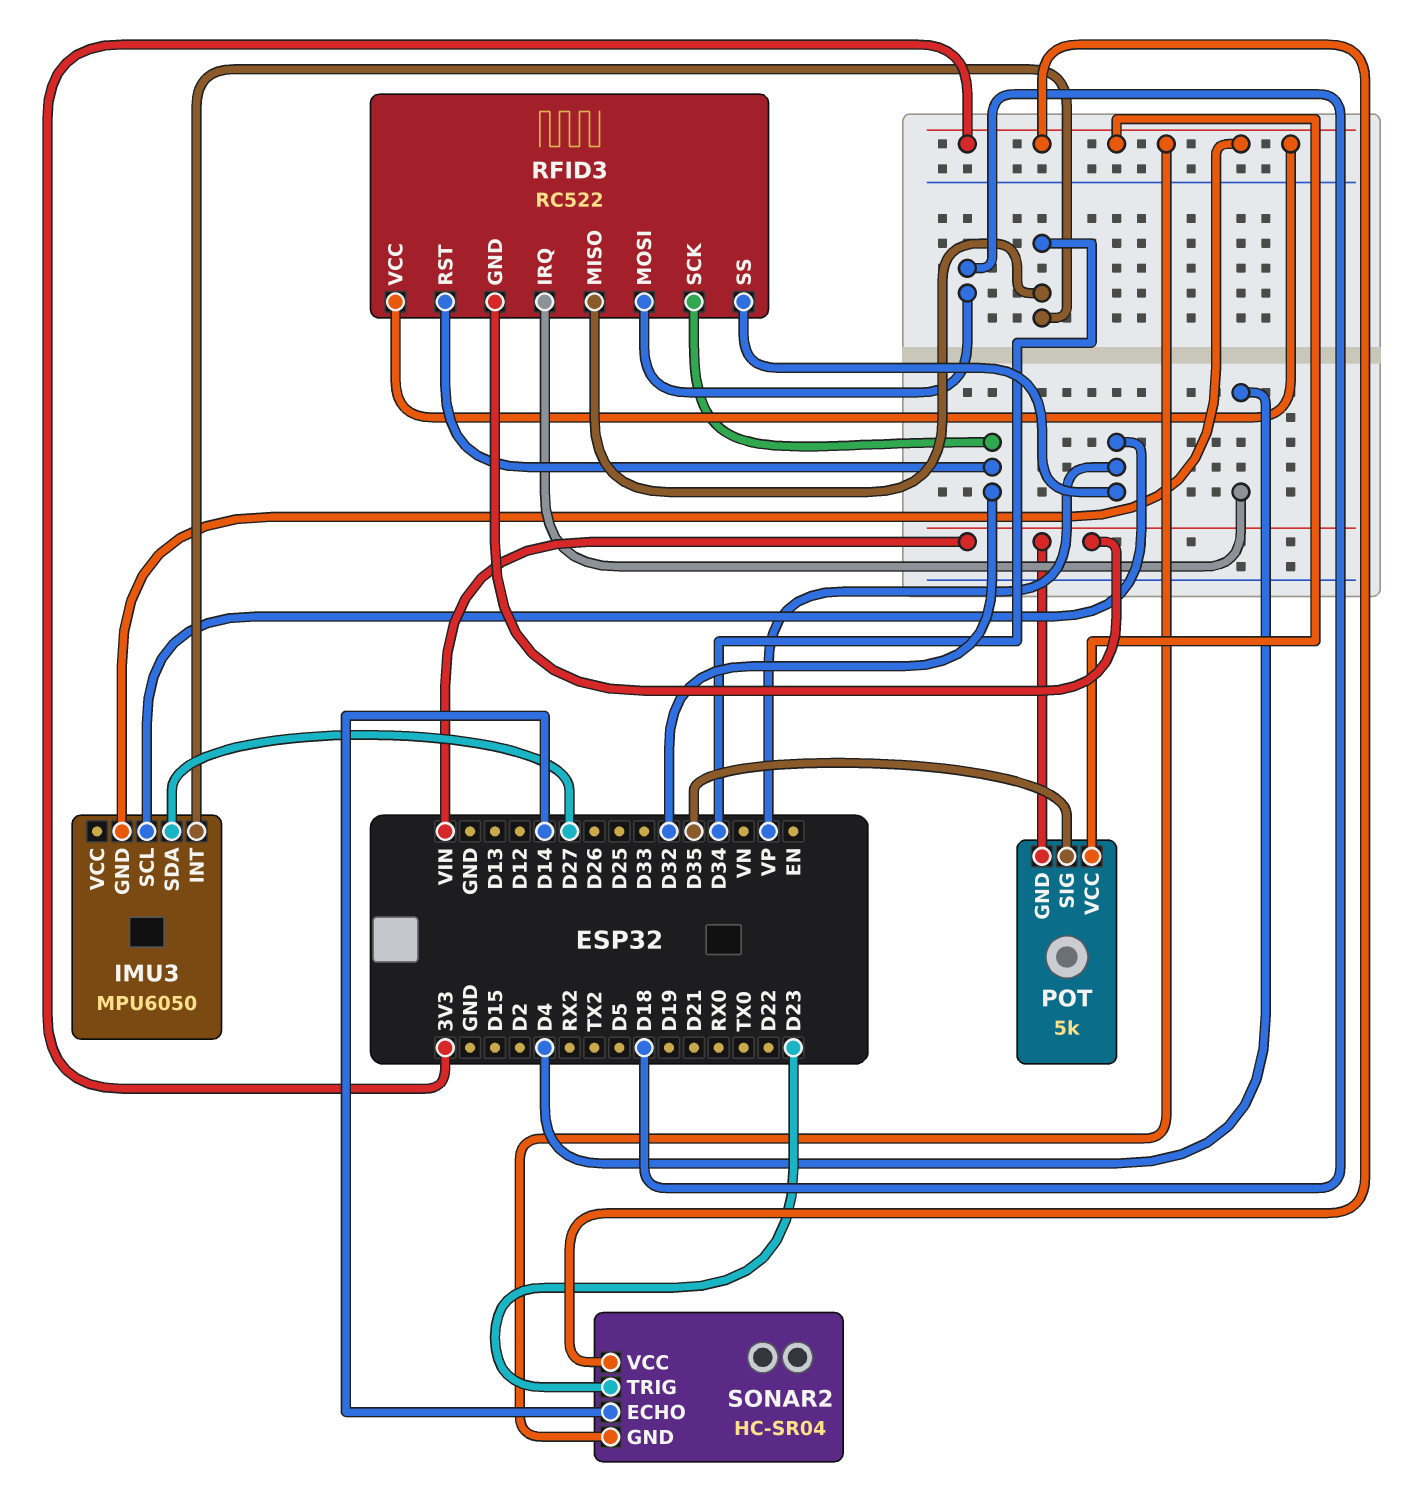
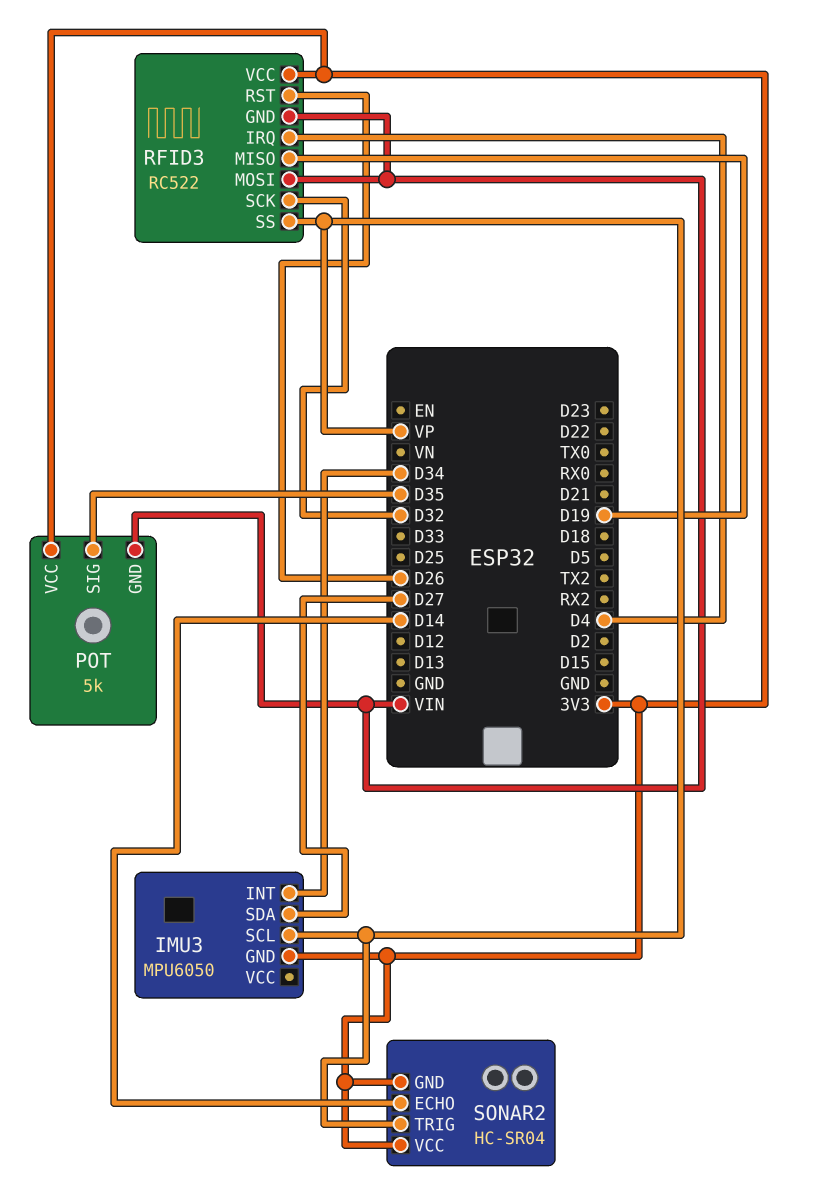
RFID3 pin MISO: D34 -> D19
RFID3 pin MOSI: D18 -> VIN
RFID3 pin RST: D32 -> D26
SONAR2 pin TRIG: D23 -> VP

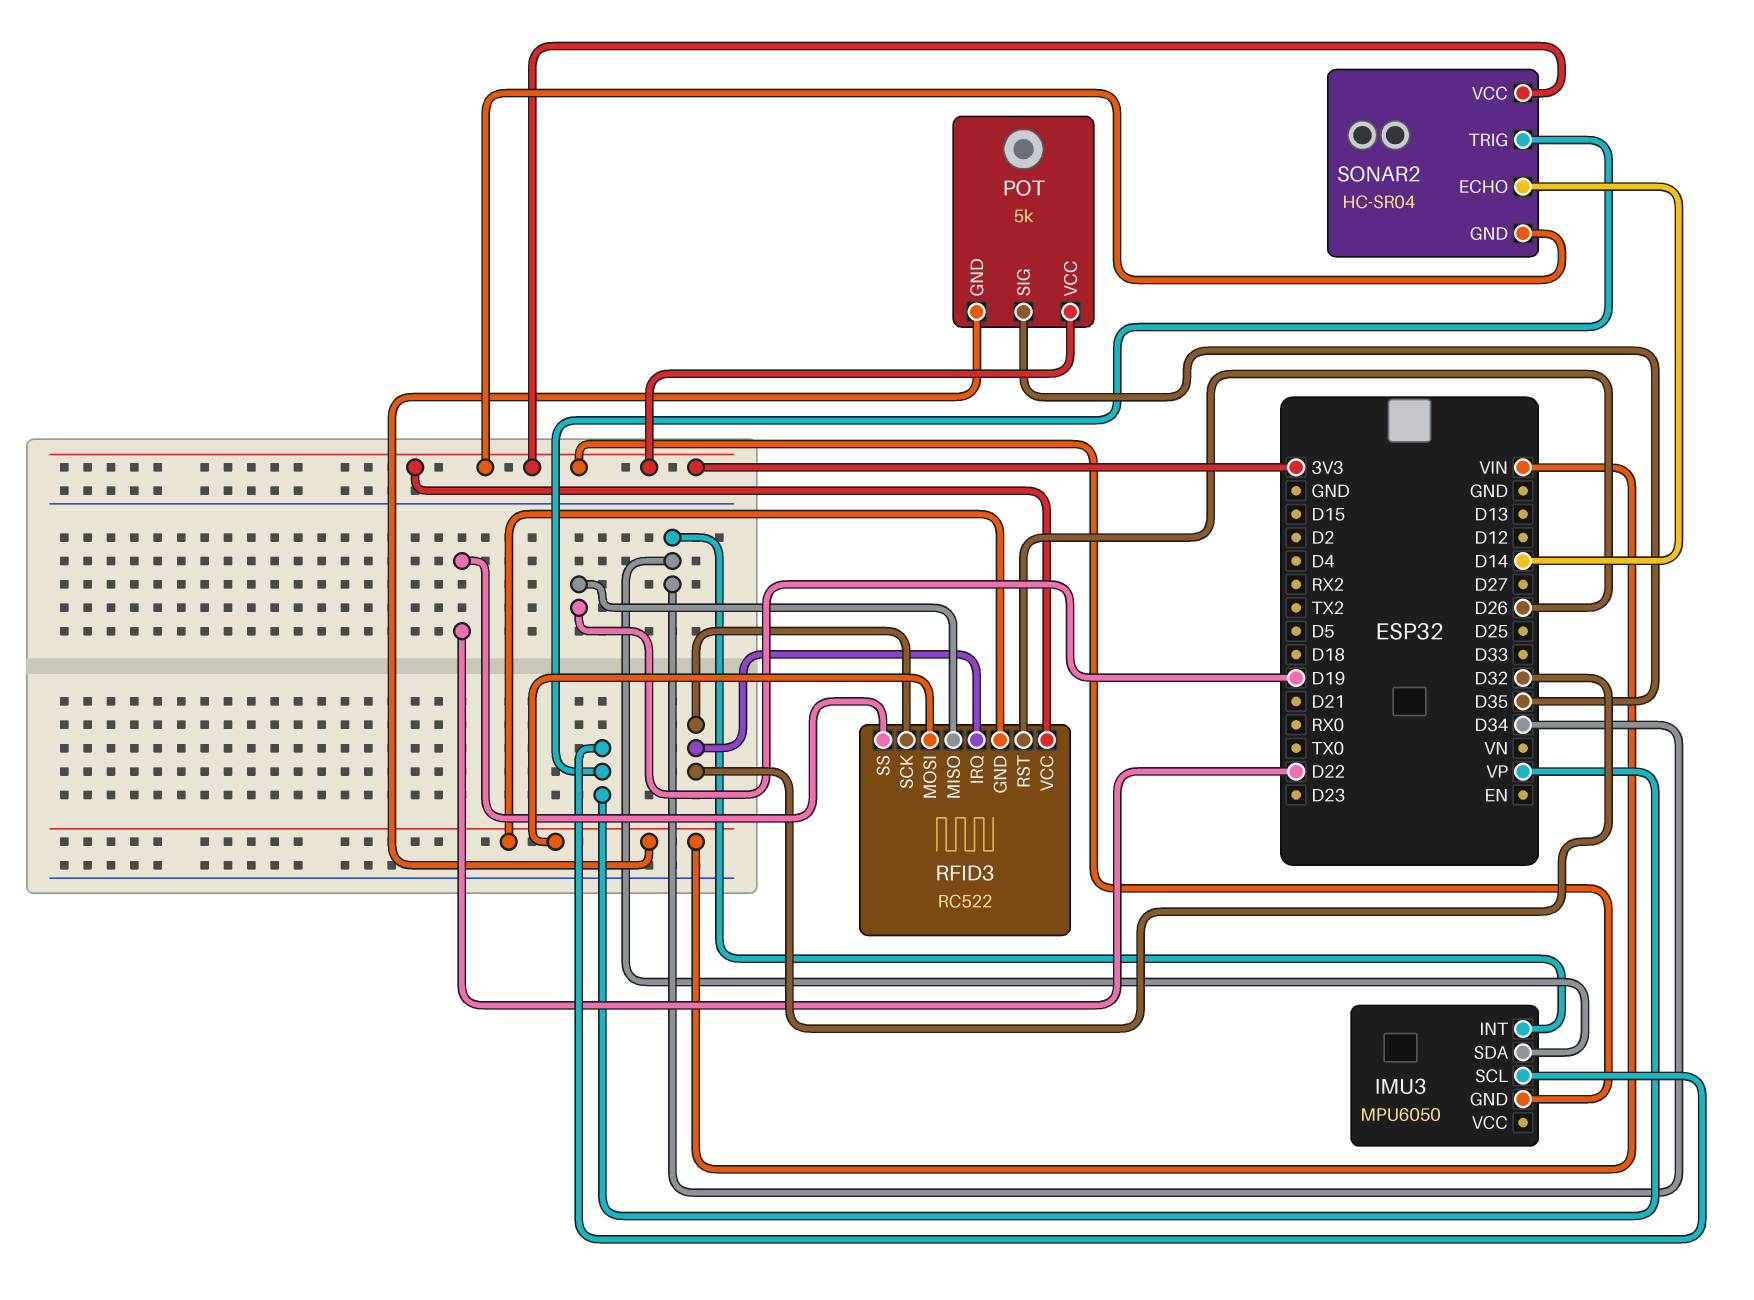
IMU3 pin SDA: D27 -> D34
RFID3 pin IRQ: D4 -> D32
RFID3 pin SS: VP -> D22

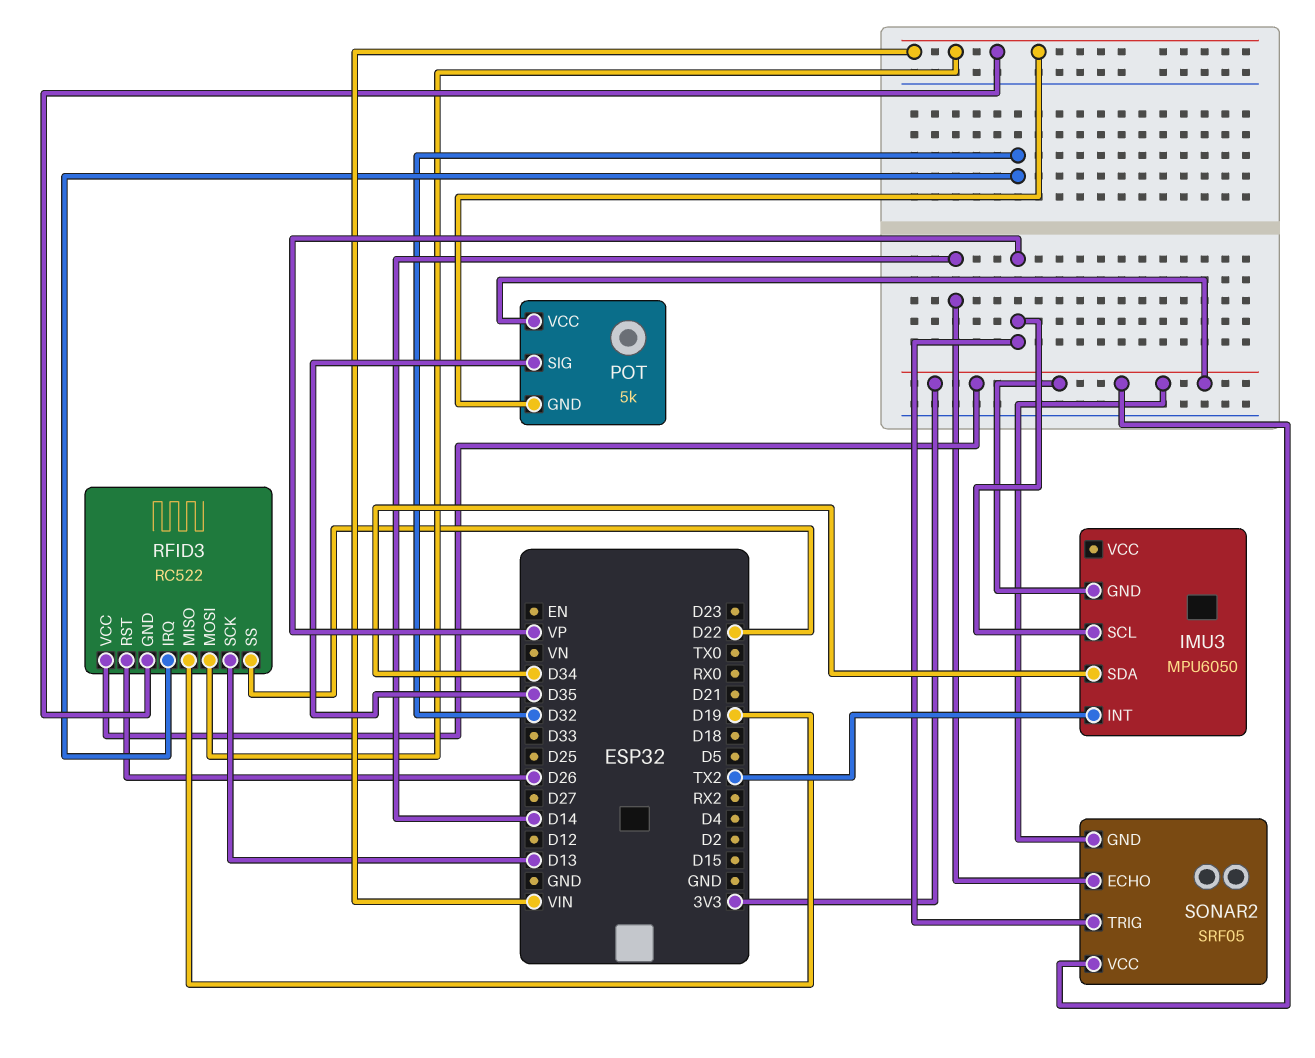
IMU3 pin INT: D34 -> TX2
RFID3 pin SCK: D32 -> D13
SONAR2: HC-SR04 -> SRF05

